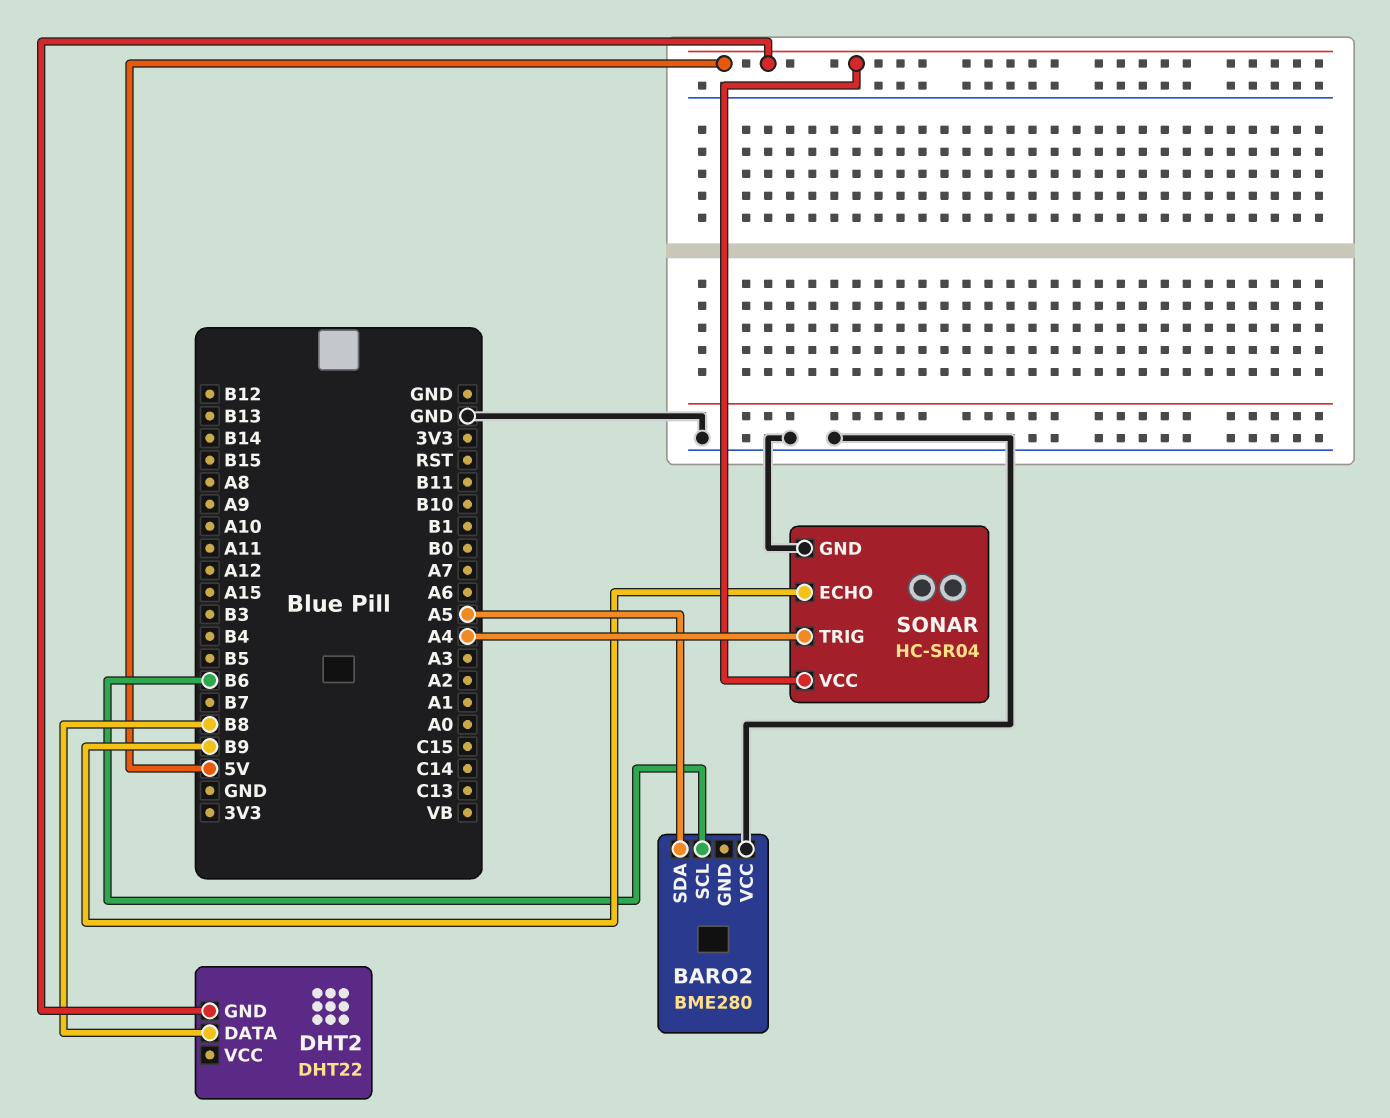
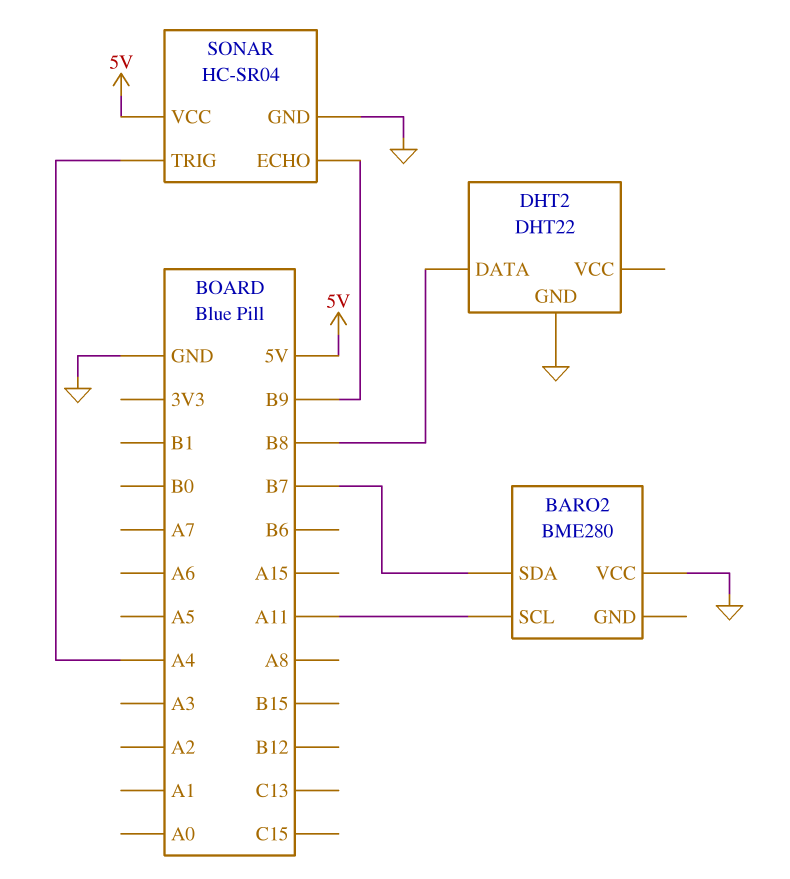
BARO2 pin SCL: B6 -> A11
BARO2 pin SDA: A5 -> B7
DHT2 pin GND: 5V -> GND

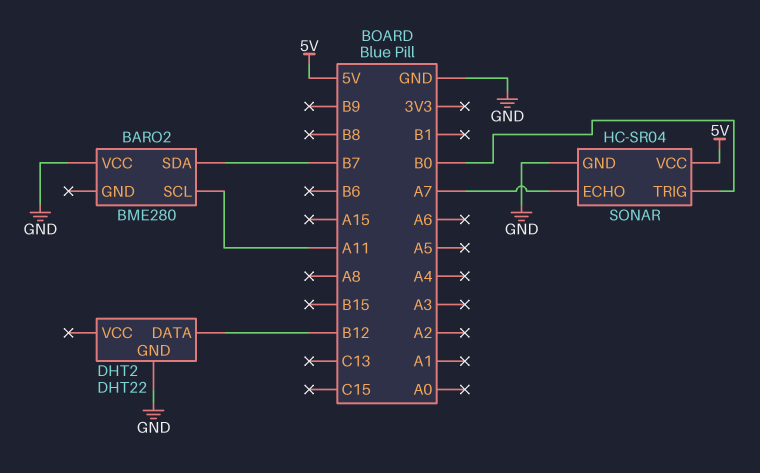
DHT2 pin DATA: B8 -> B12
SONAR pin ECHO: B9 -> A7
SONAR pin TRIG: A4 -> B0

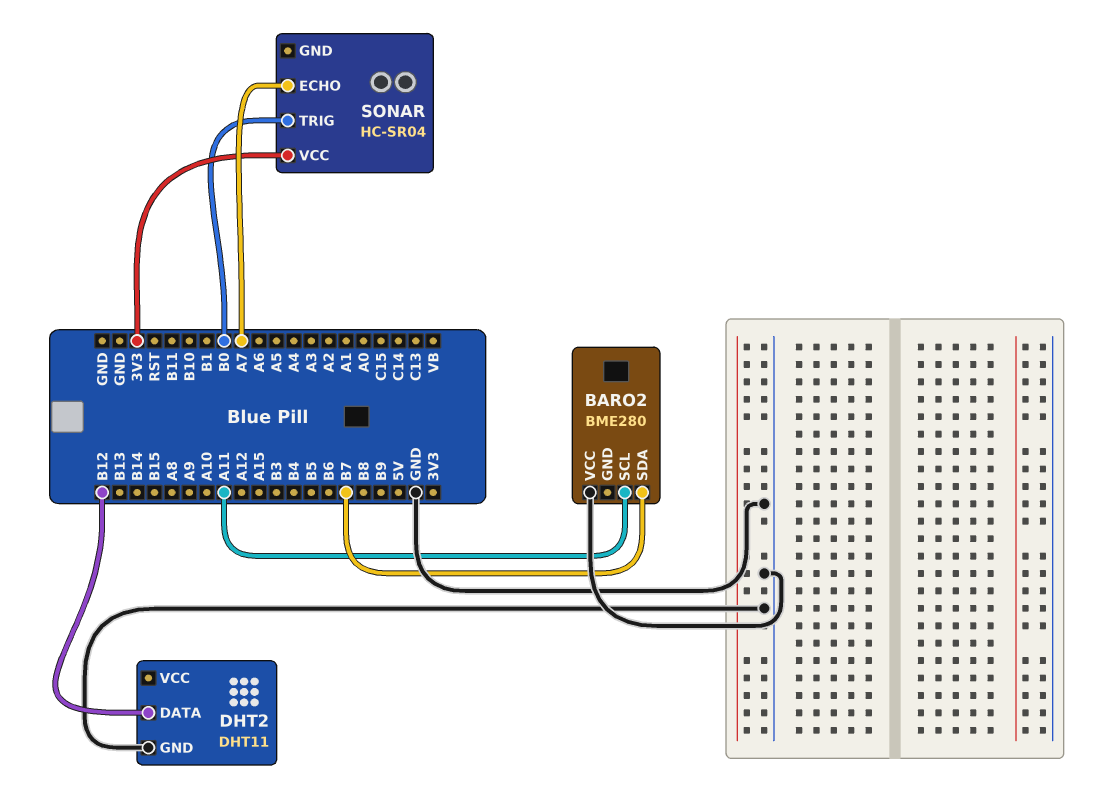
DHT2: DHT22 -> DHT11
SONAR pin GND: GND -> none
SONAR pin VCC: 5V -> 3V3

